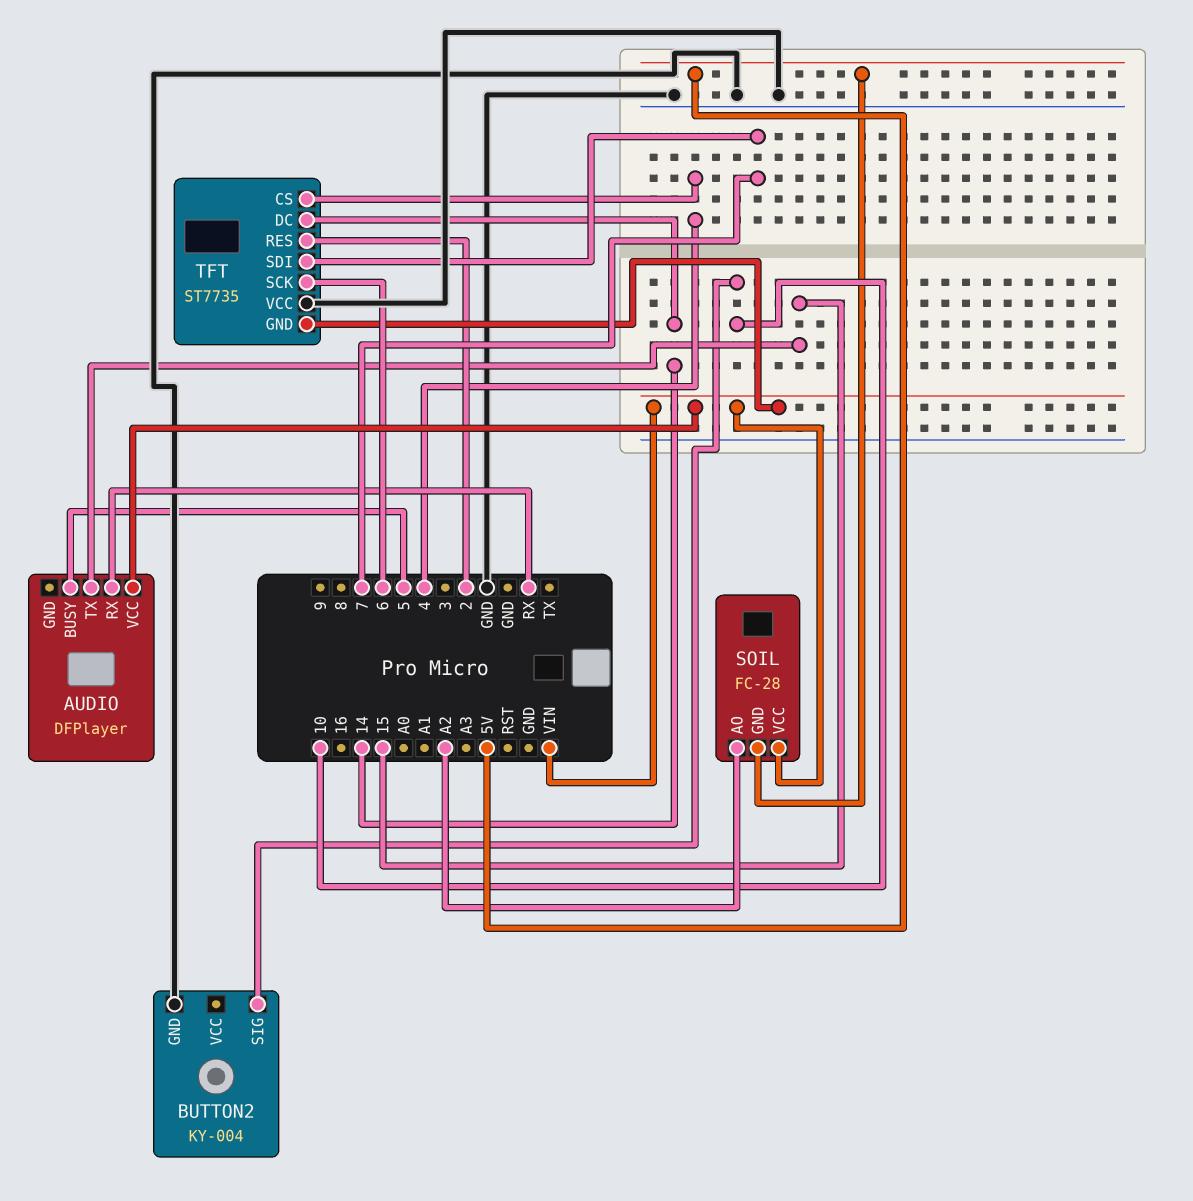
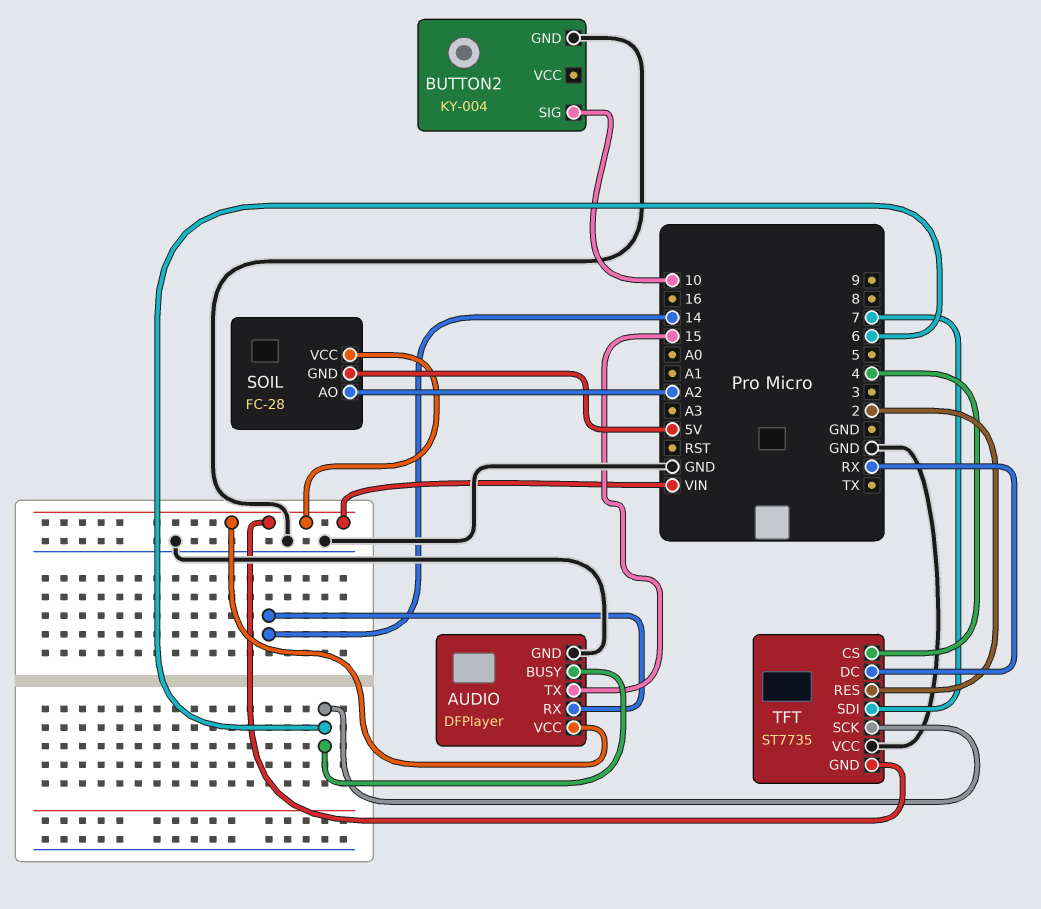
AUDIO pin BUSY: 5 -> 6
AUDIO pin GND: none -> GND
AUDIO pin RX: RX -> 14
TFT pin DC: 14 -> RX

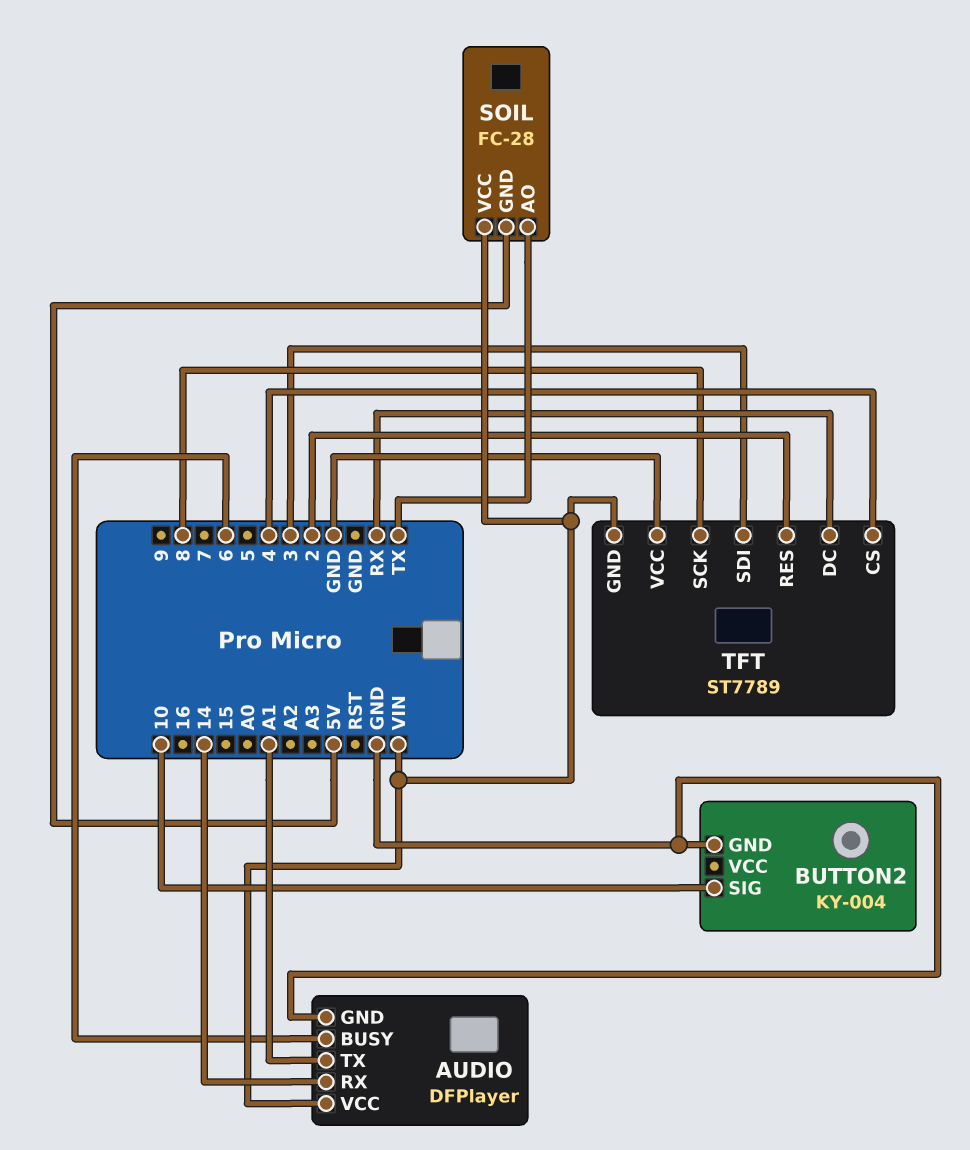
AUDIO pin TX: 15 -> A1
SOIL pin AO: A2 -> TX
TFT: ST7735 -> ST7789
TFT pin SCK: 6 -> 8
TFT pin SDI: 7 -> 3

